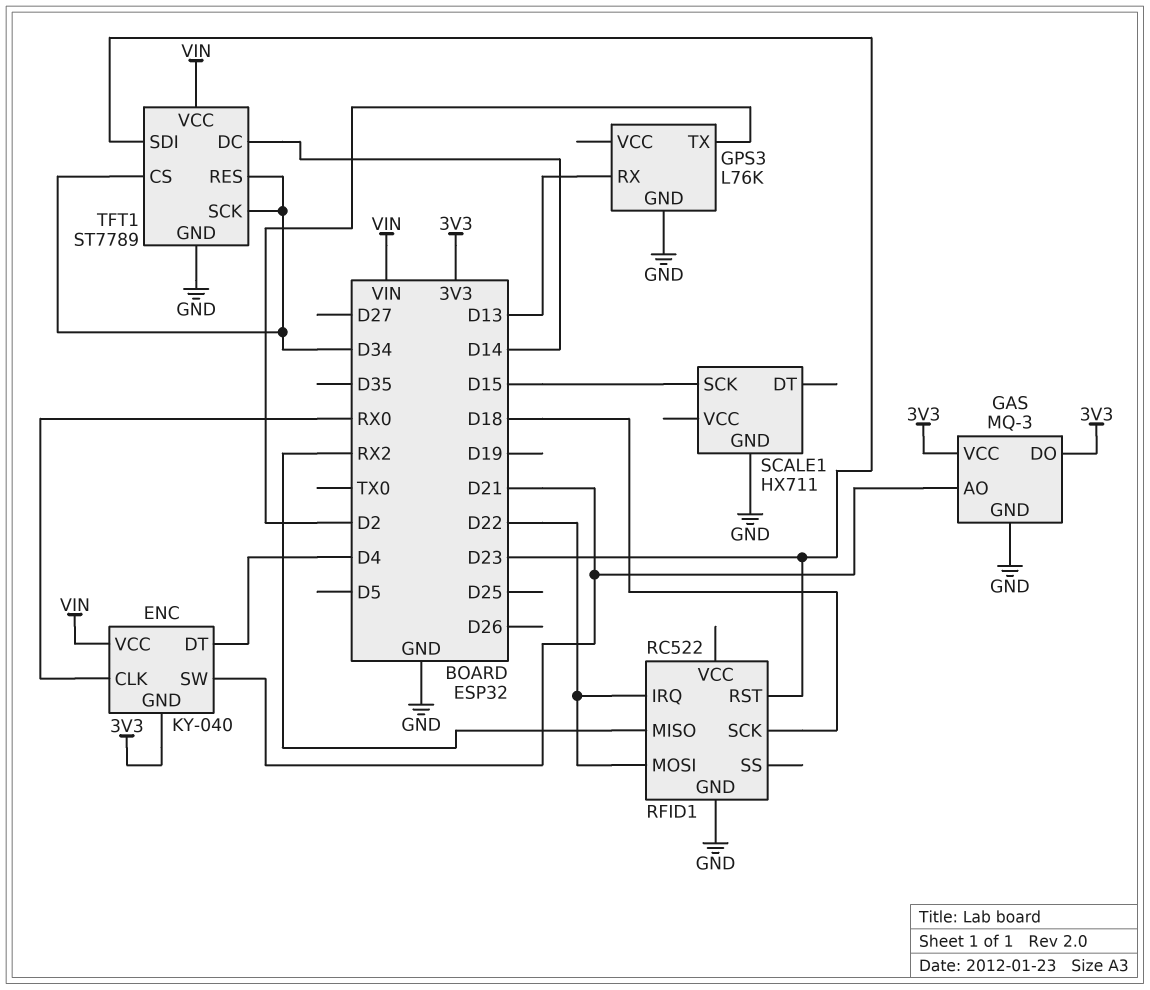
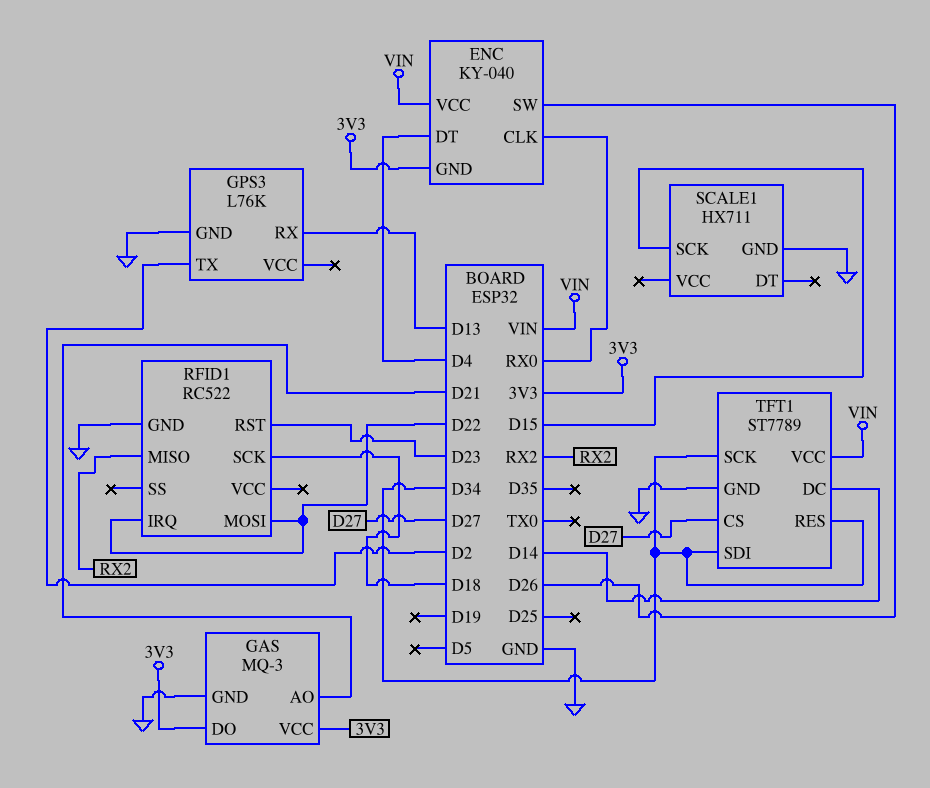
ENC pin SW: D21 -> D26
TFT1 pin CS: D34 -> D27
TFT1 pin SDI: D23 -> D34

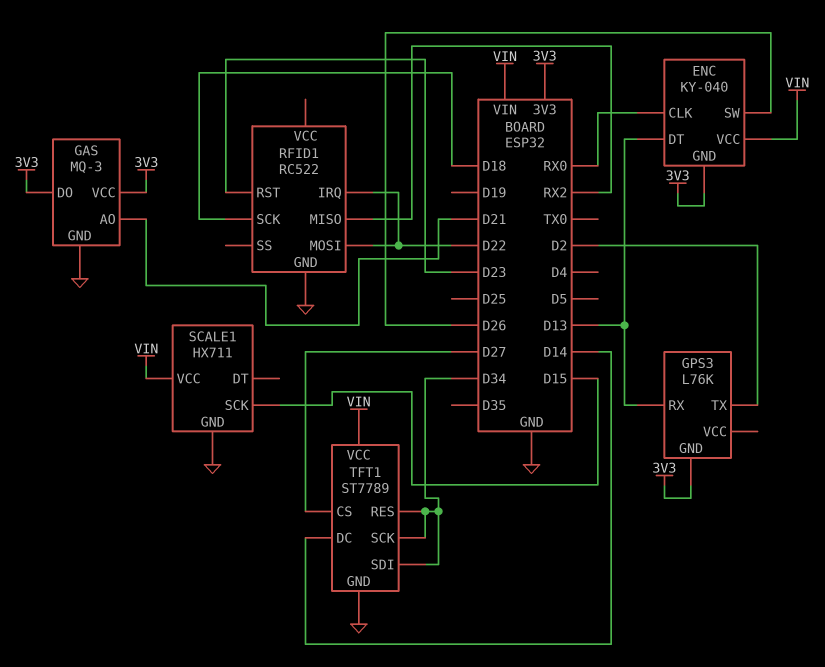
ENC pin DT: D4 -> D13
GPS3 pin GND: GND -> 3V3
SCALE1 pin VCC: none -> VIN

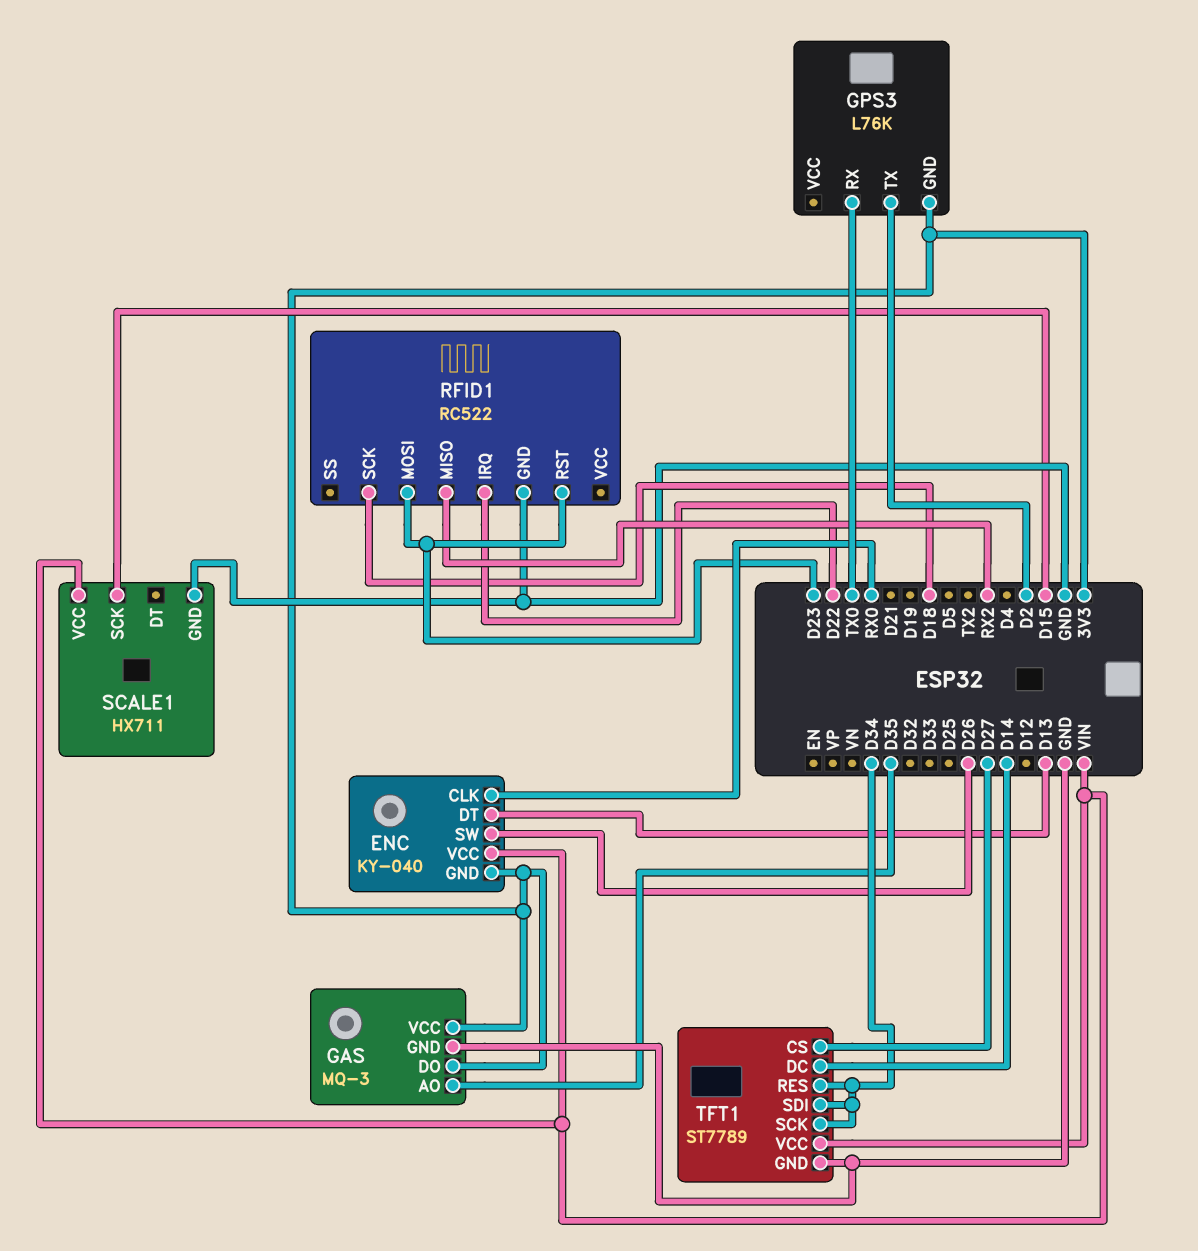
GAS pin AO: D21 -> D35
GPS3 pin RX: D13 -> TX0
RFID1 pin MOSI: D22 -> D23

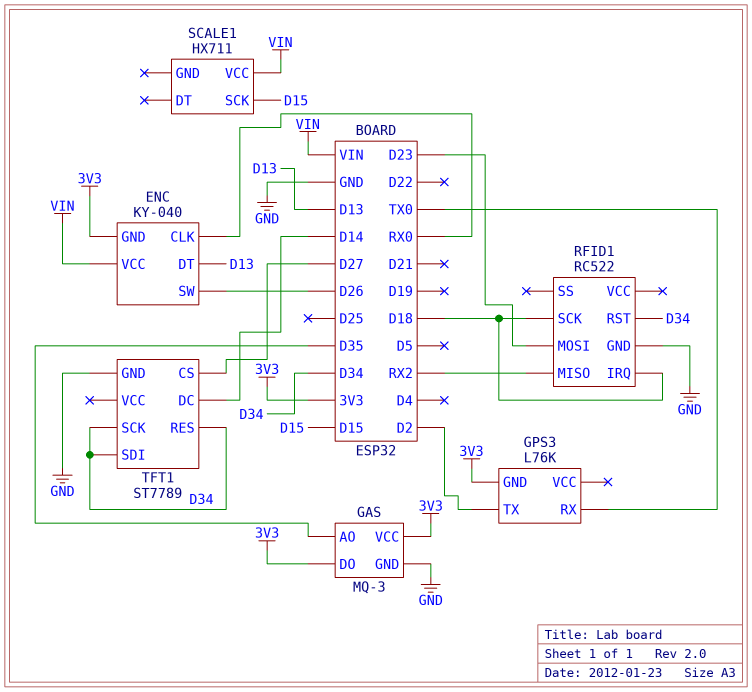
RFID1 pin IRQ: D22 -> D18
RFID1 pin RST: D23 -> D34
SCALE1 pin GND: GND -> none
TFT1 pin VCC: VIN -> none

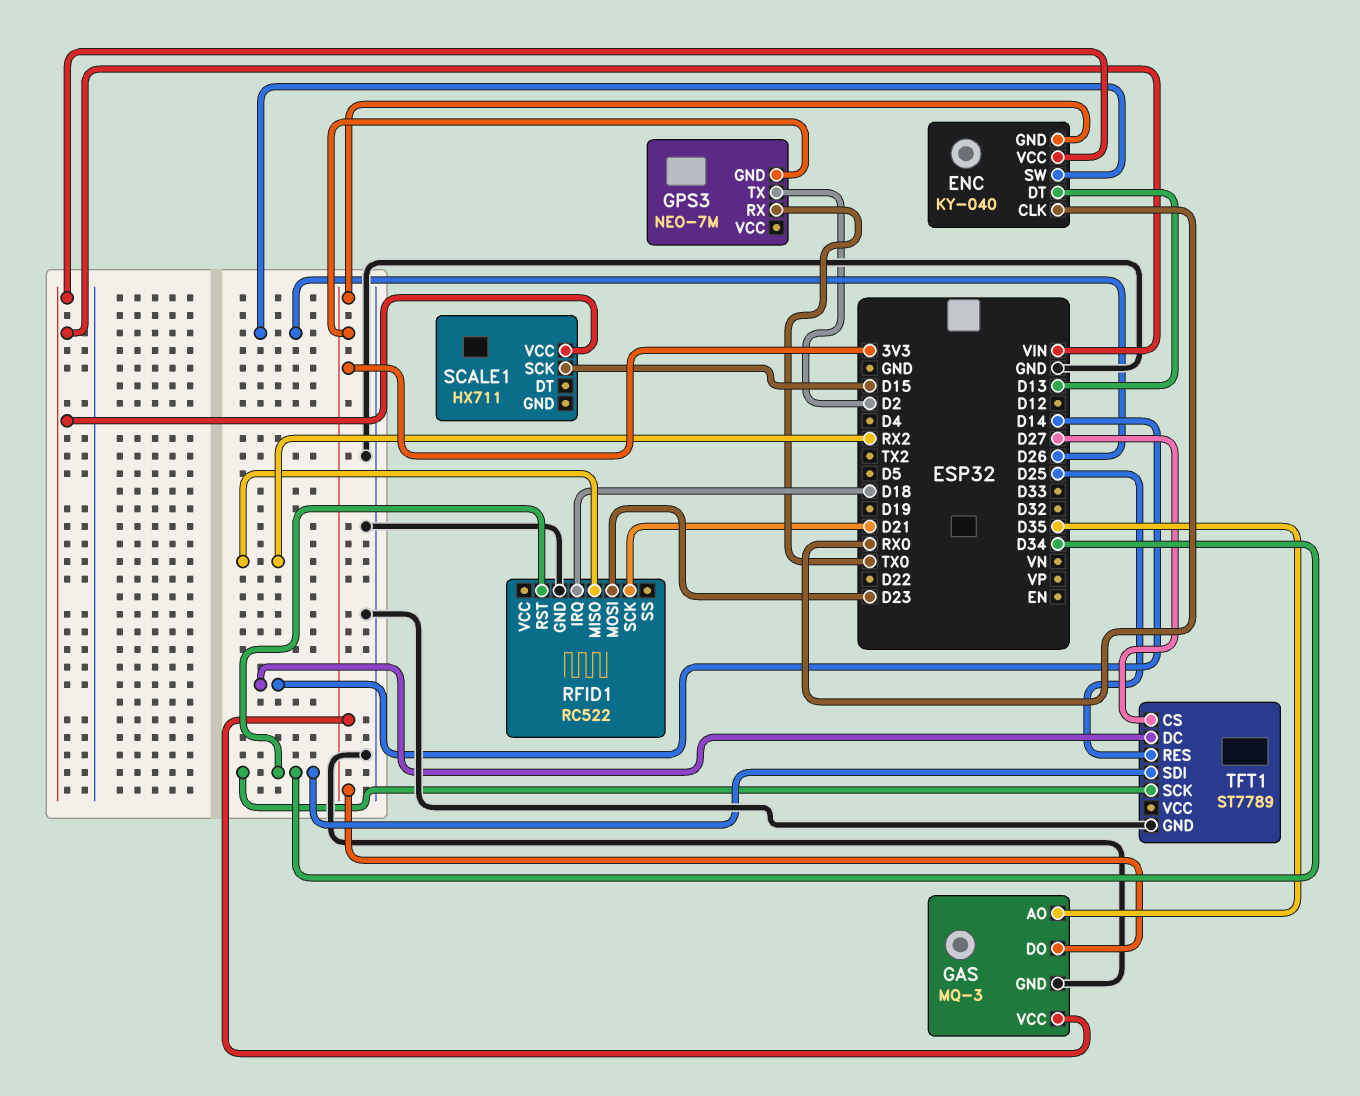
GPS3: L76K -> NEO-7M
RFID1 pin SCK: D18 -> D21
TFT1 pin RES: D34 -> D25

